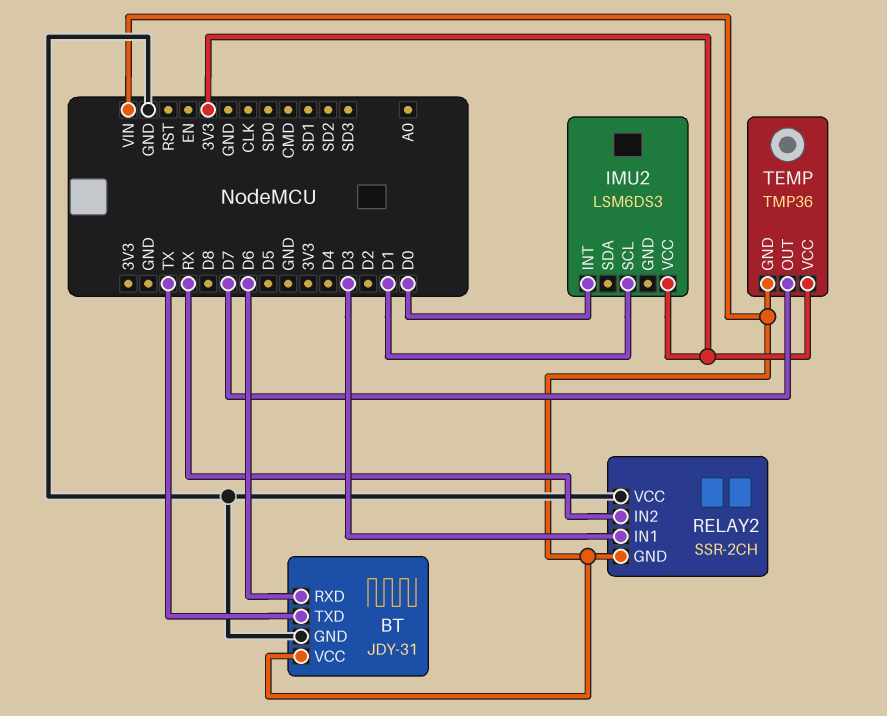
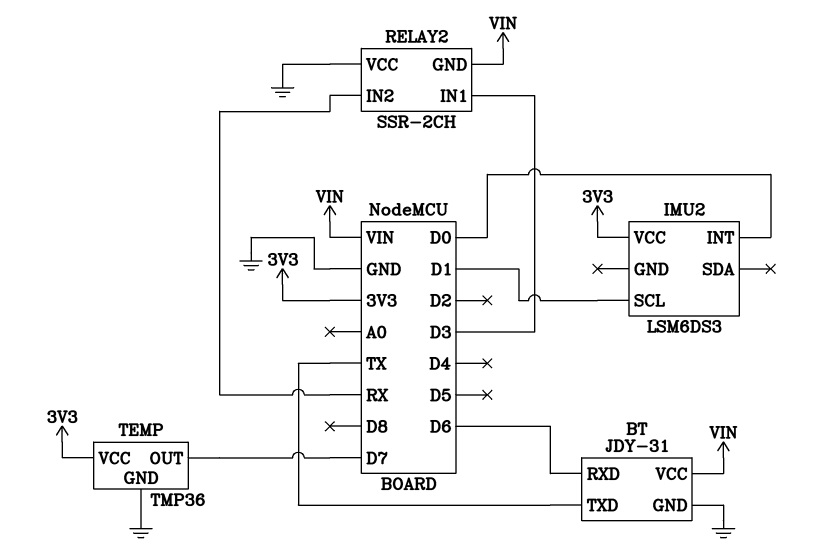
TEMP pin GND: VIN -> GND

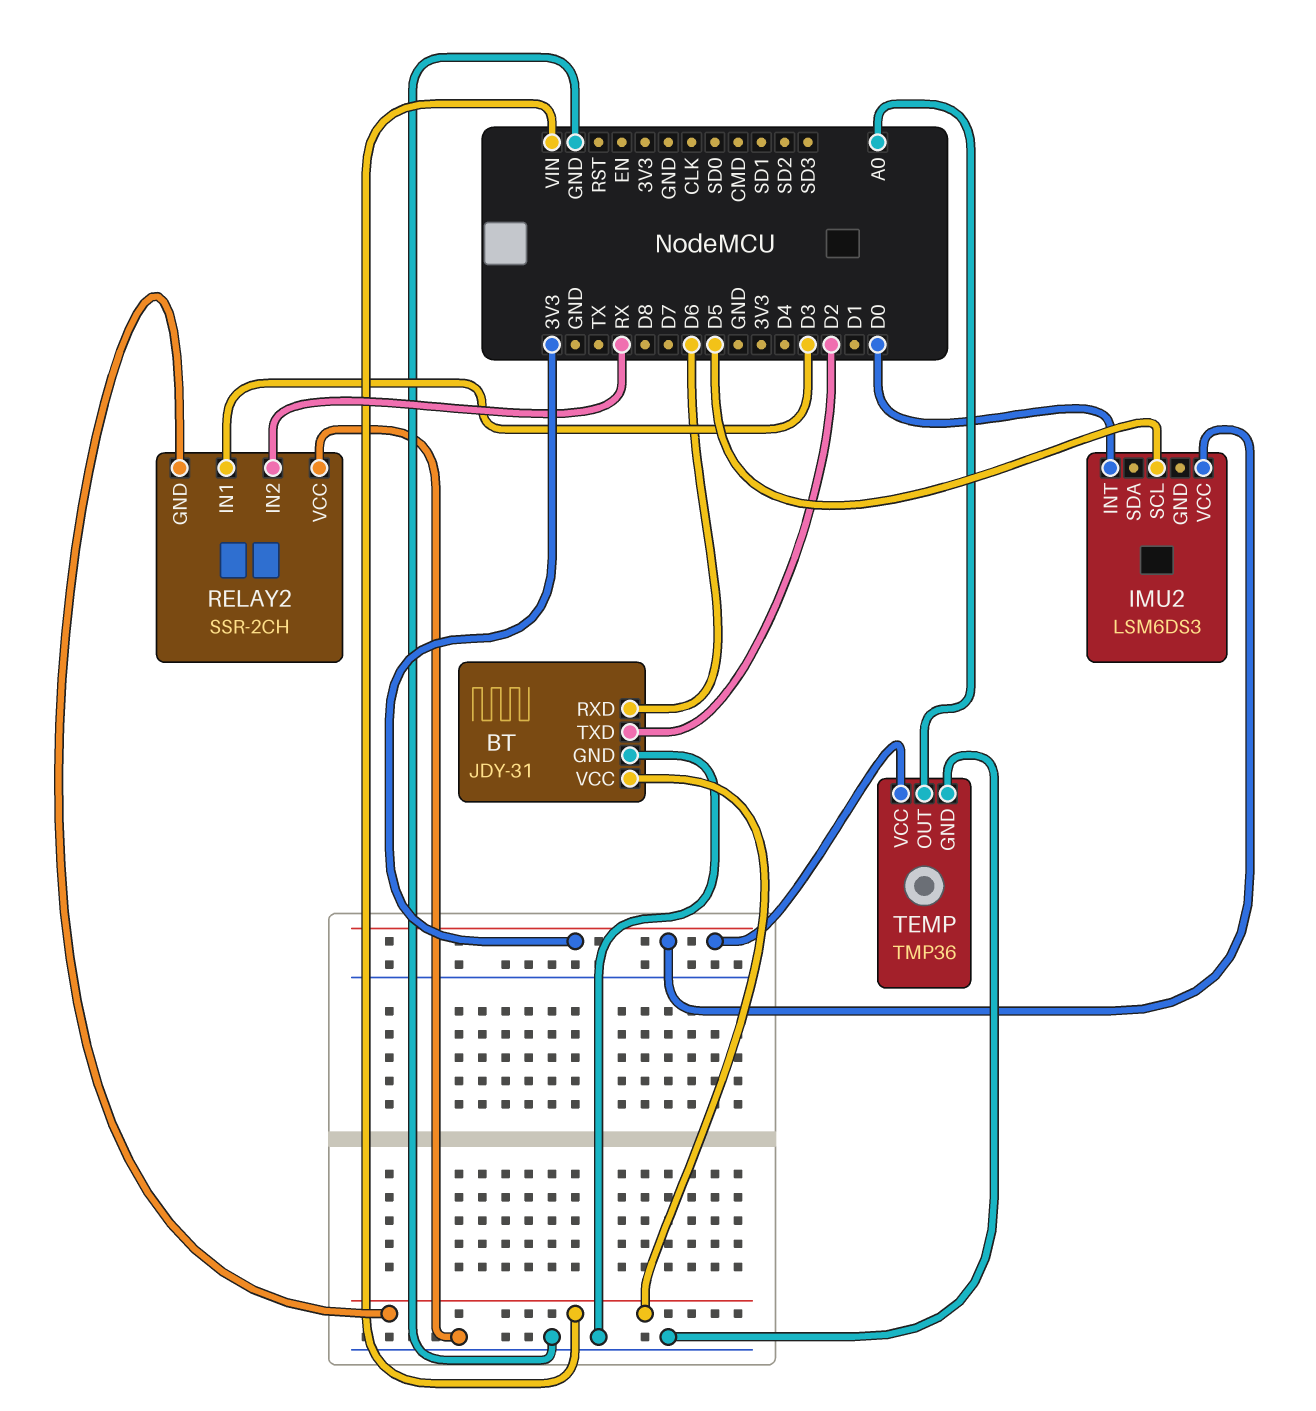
BT pin TXD: TX -> D2
IMU2 pin SCL: D1 -> D5
TEMP pin OUT: D7 -> A0

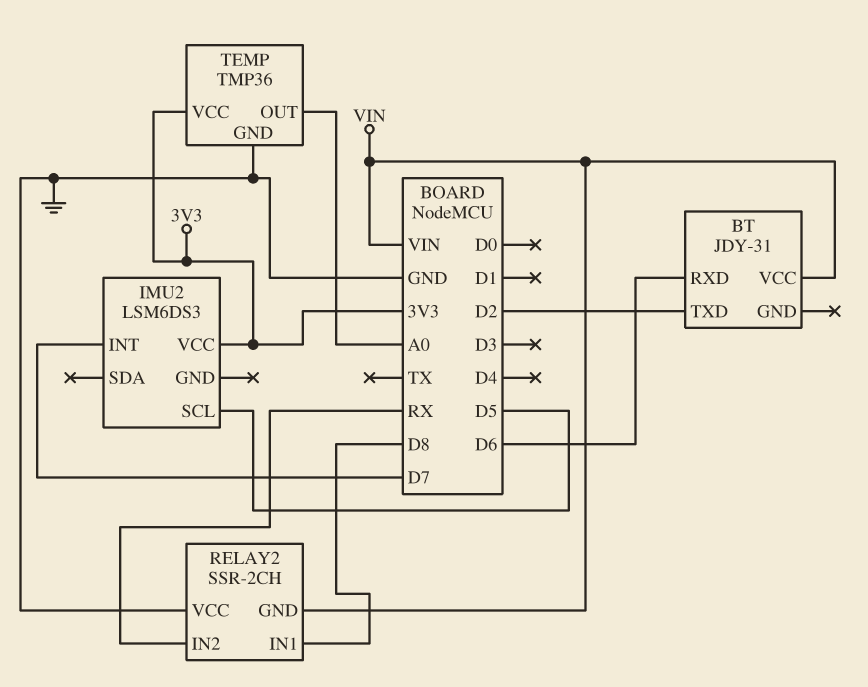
BT pin GND: GND -> none
IMU2 pin INT: D0 -> D7
RELAY2 pin IN1: D3 -> D8

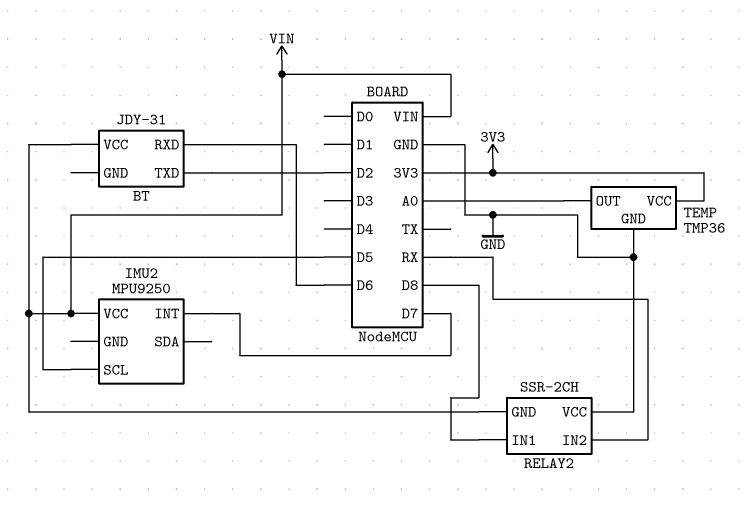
IMU2: LSM6DS3 -> MPU9250
IMU2 pin VCC: 3V3 -> VIN

